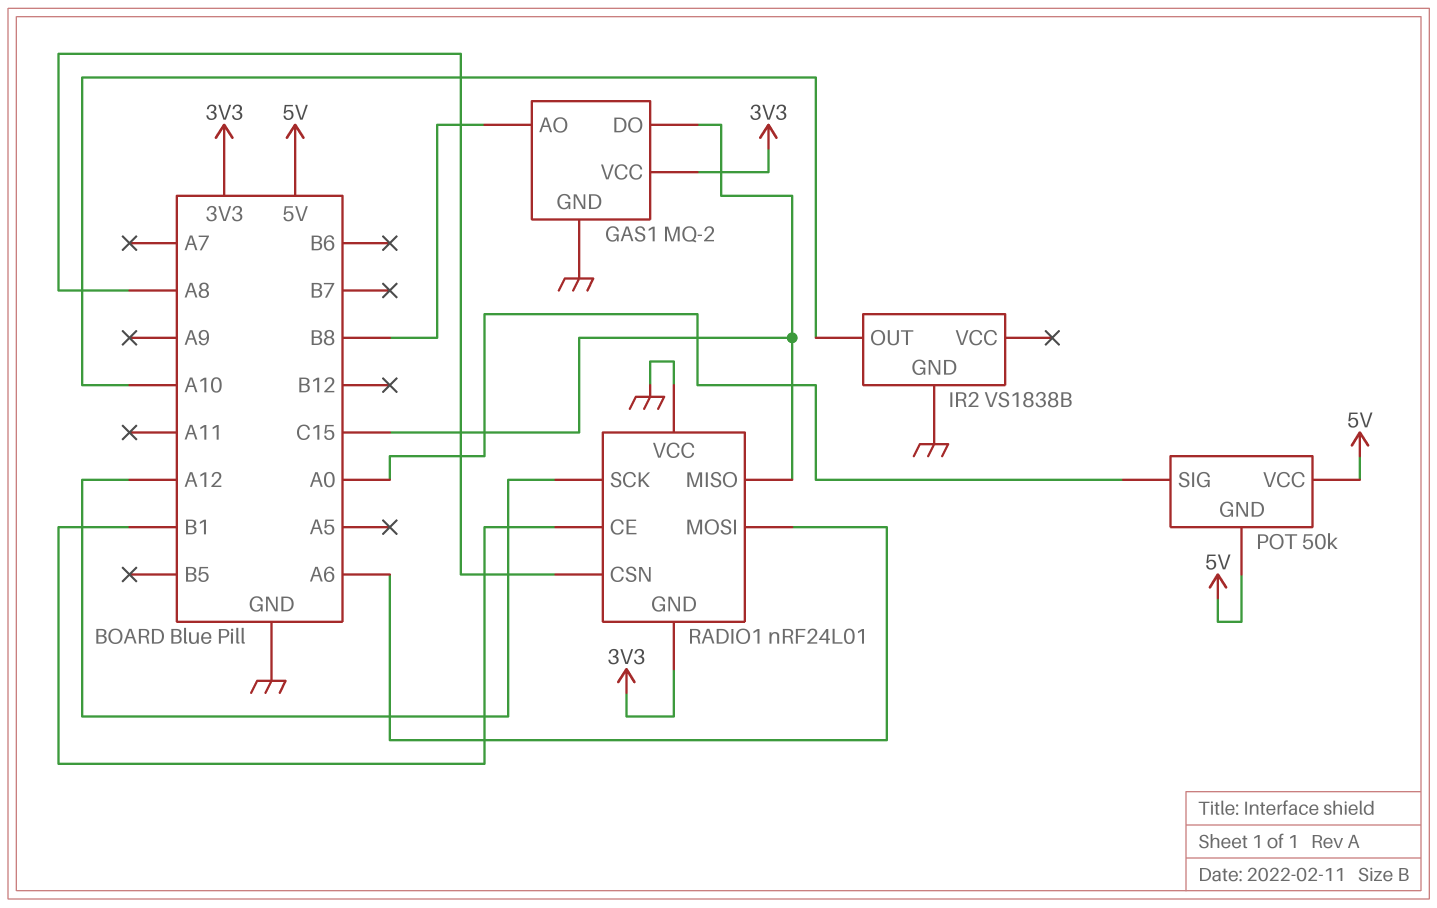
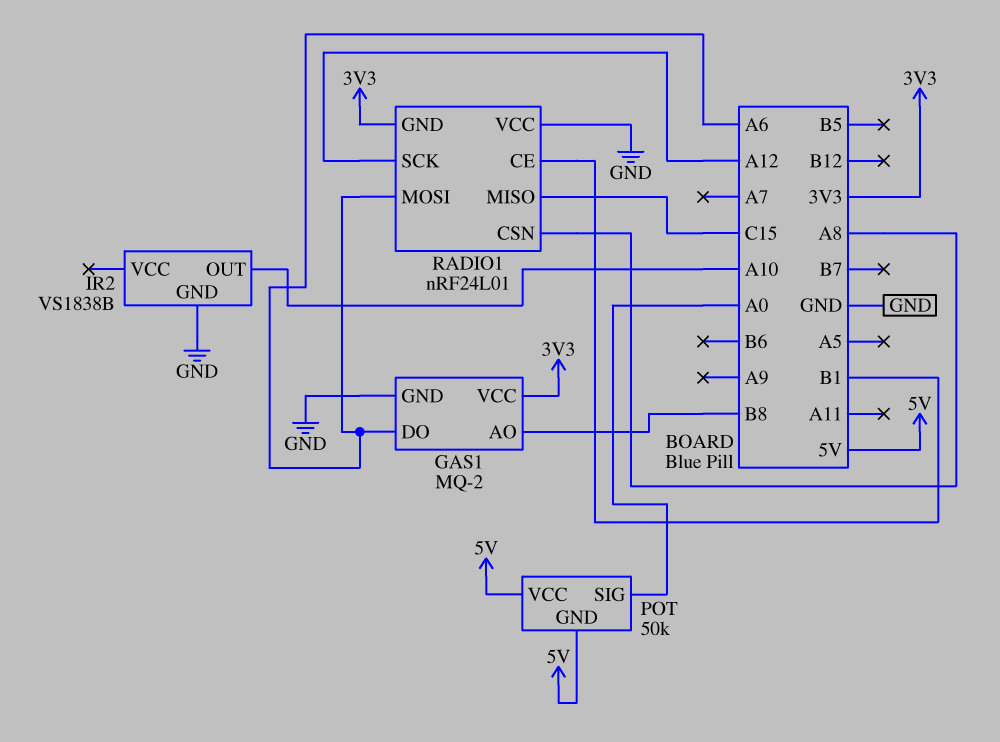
GAS1 pin DO: C15 -> A6

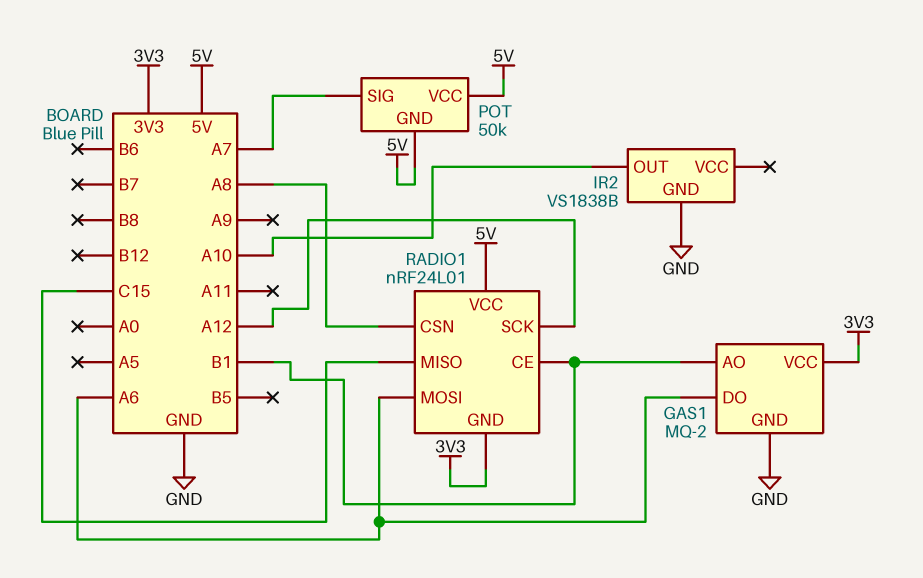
GAS1 pin AO: B8 -> B1
POT pin SIG: A0 -> A7
RADIO1 pin VCC: GND -> 5V

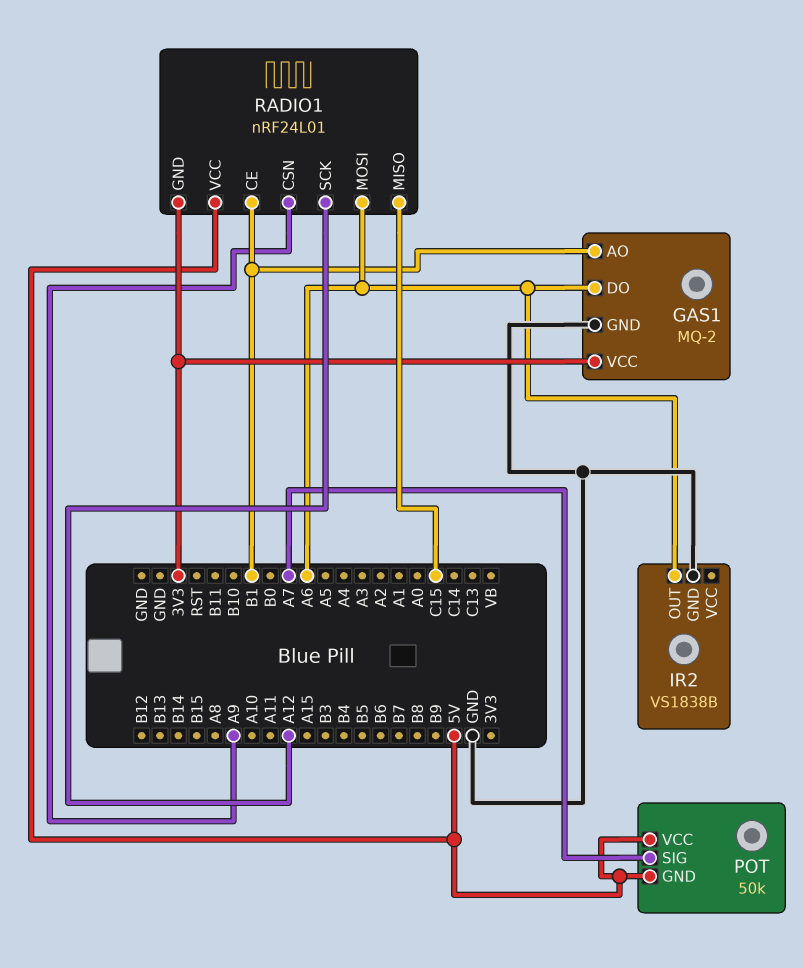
IR2 pin OUT: A10 -> A6
RADIO1 pin CSN: A8 -> A9

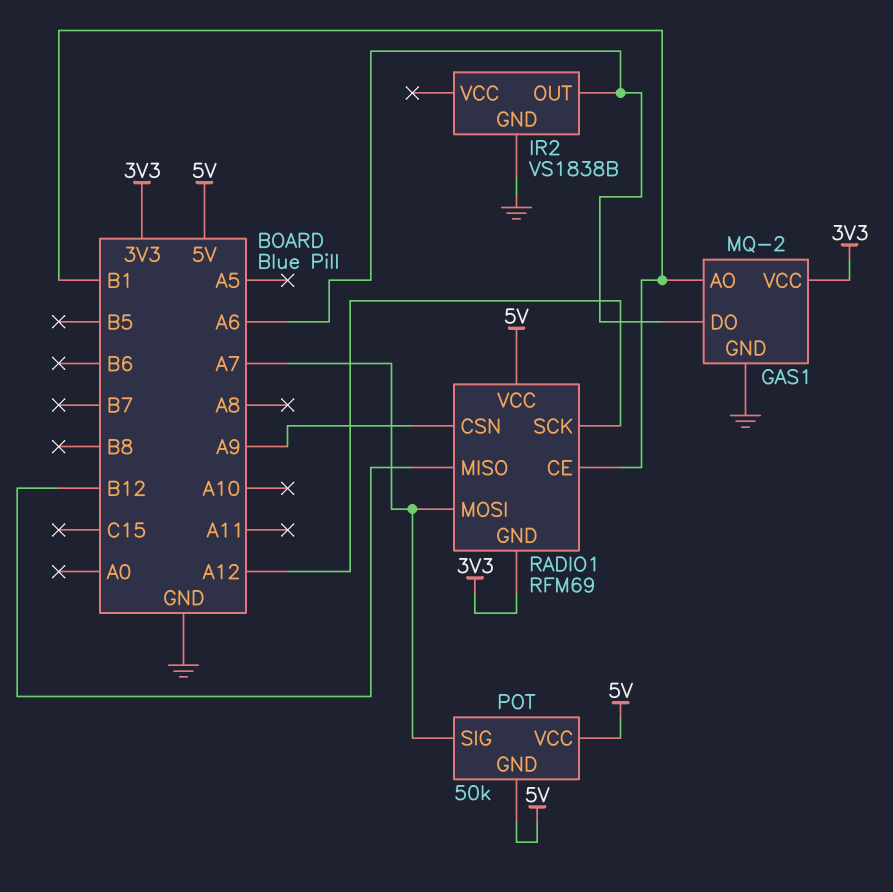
RADIO1: nRF24L01 -> RFM69
RADIO1 pin MISO: C15 -> B12
RADIO1 pin MOSI: A6 -> A7

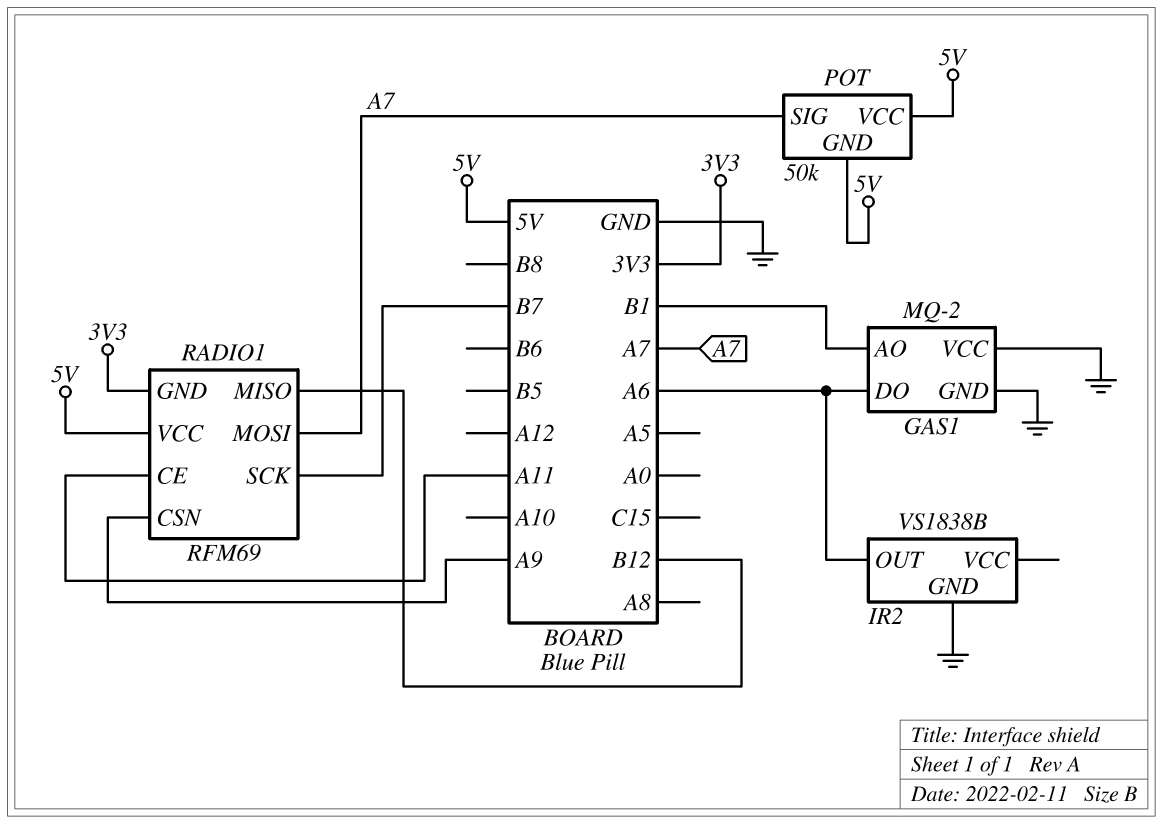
GAS1 pin VCC: 3V3 -> GND
RADIO1 pin CE: B1 -> A11
RADIO1 pin SCK: A12 -> B7

